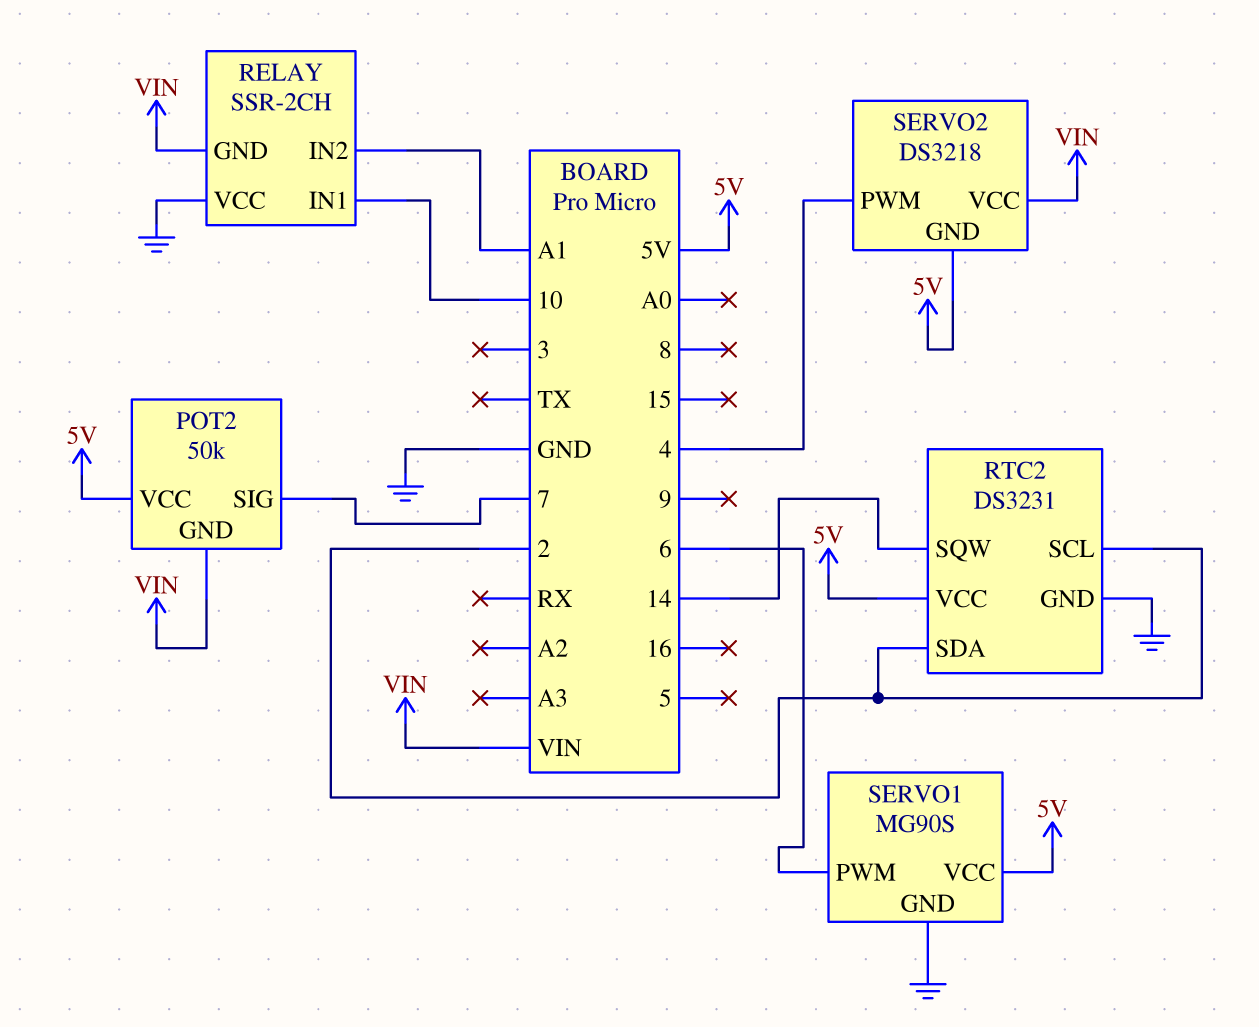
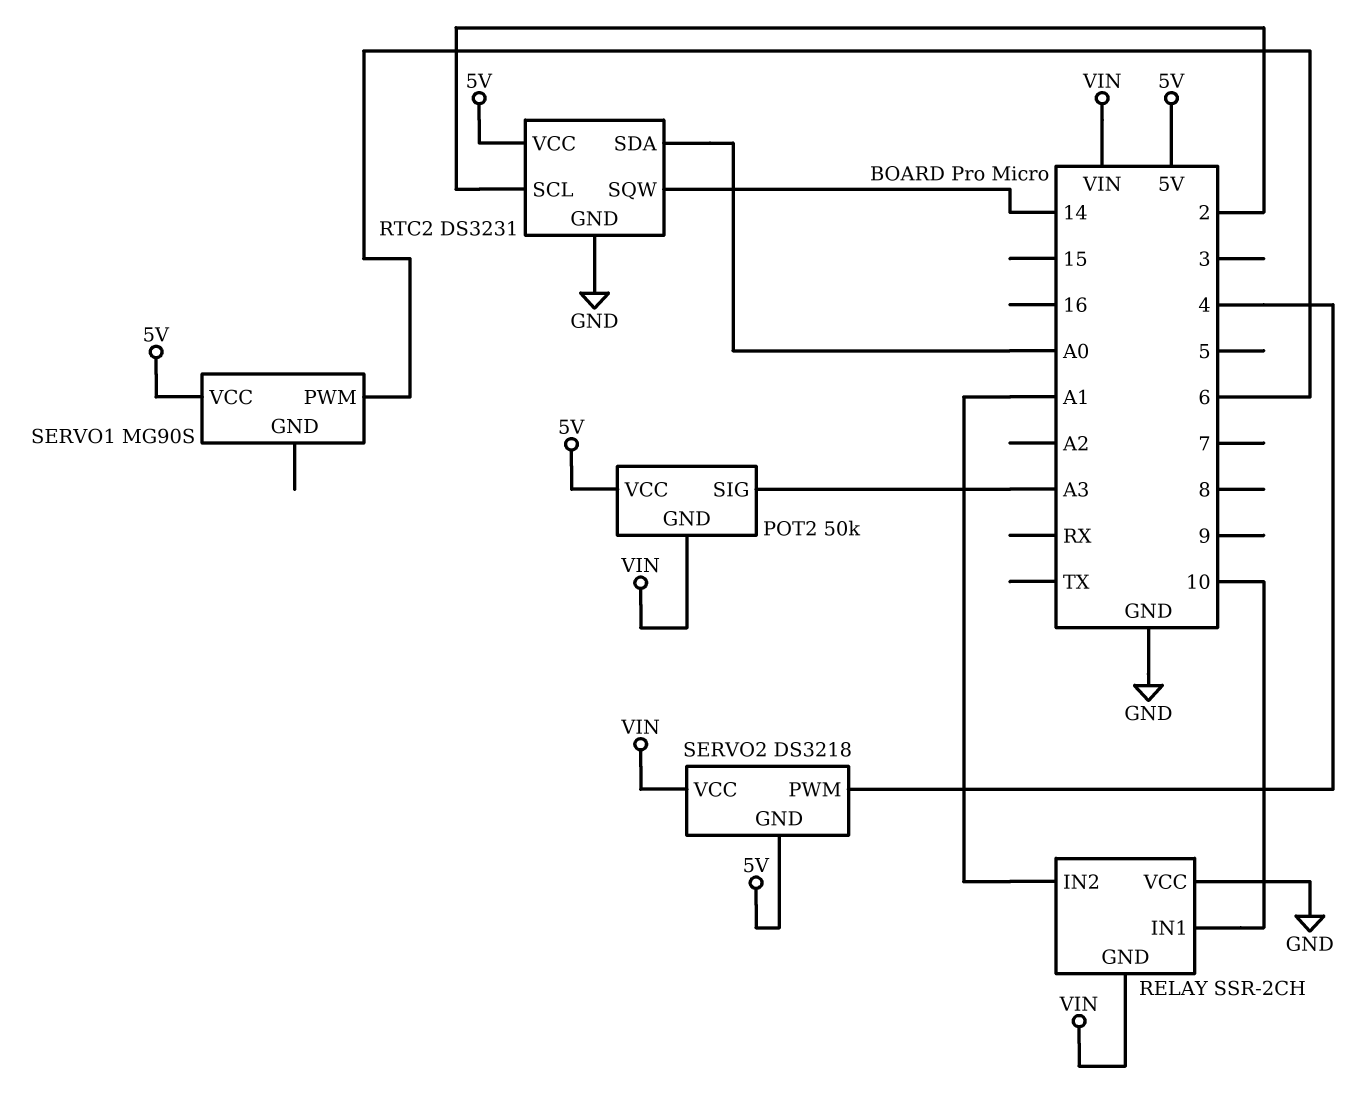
POT2 pin SIG: 7 -> A3
RTC2 pin SDA: 2 -> A0
SERVO1 pin GND: GND -> none

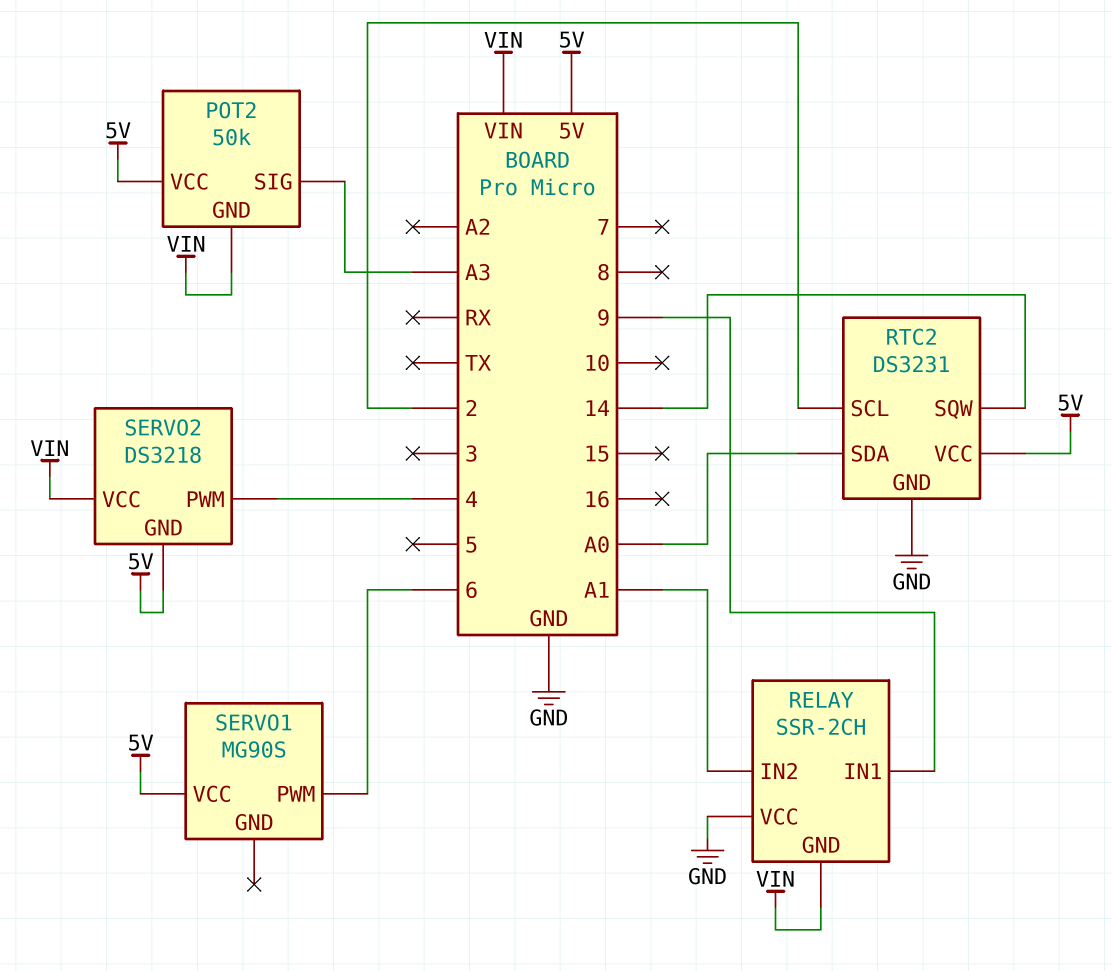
RELAY pin IN1: 10 -> 9

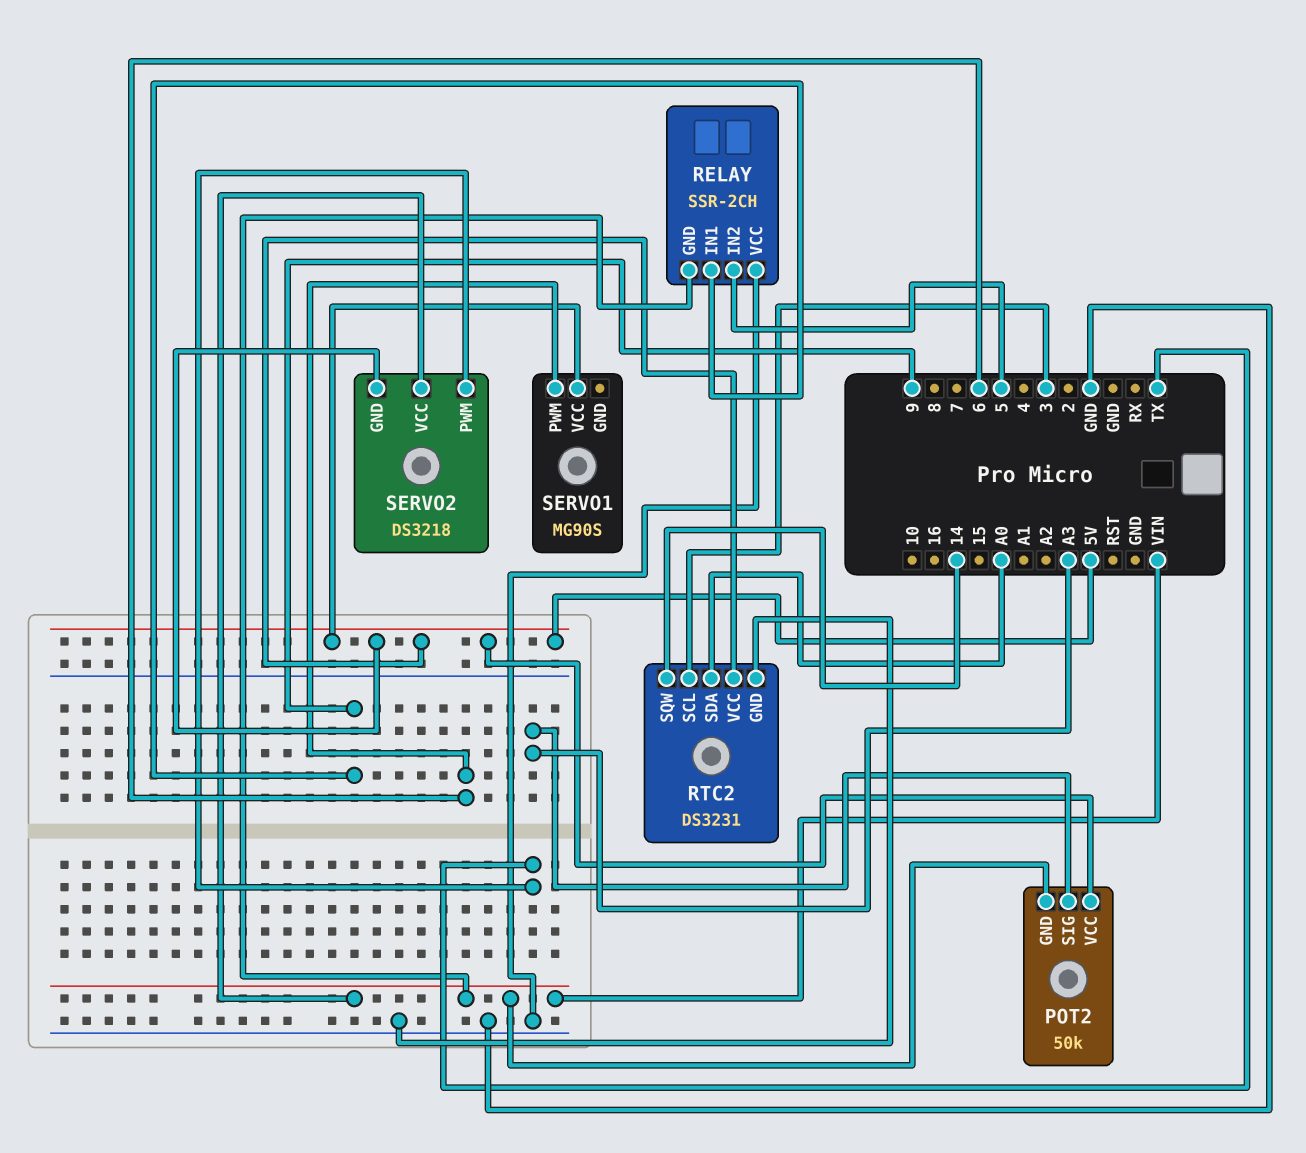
RELAY pin IN2: A1 -> 5
RTC2 pin SCL: 2 -> 3
SERVO2 pin PWM: 4 -> TX

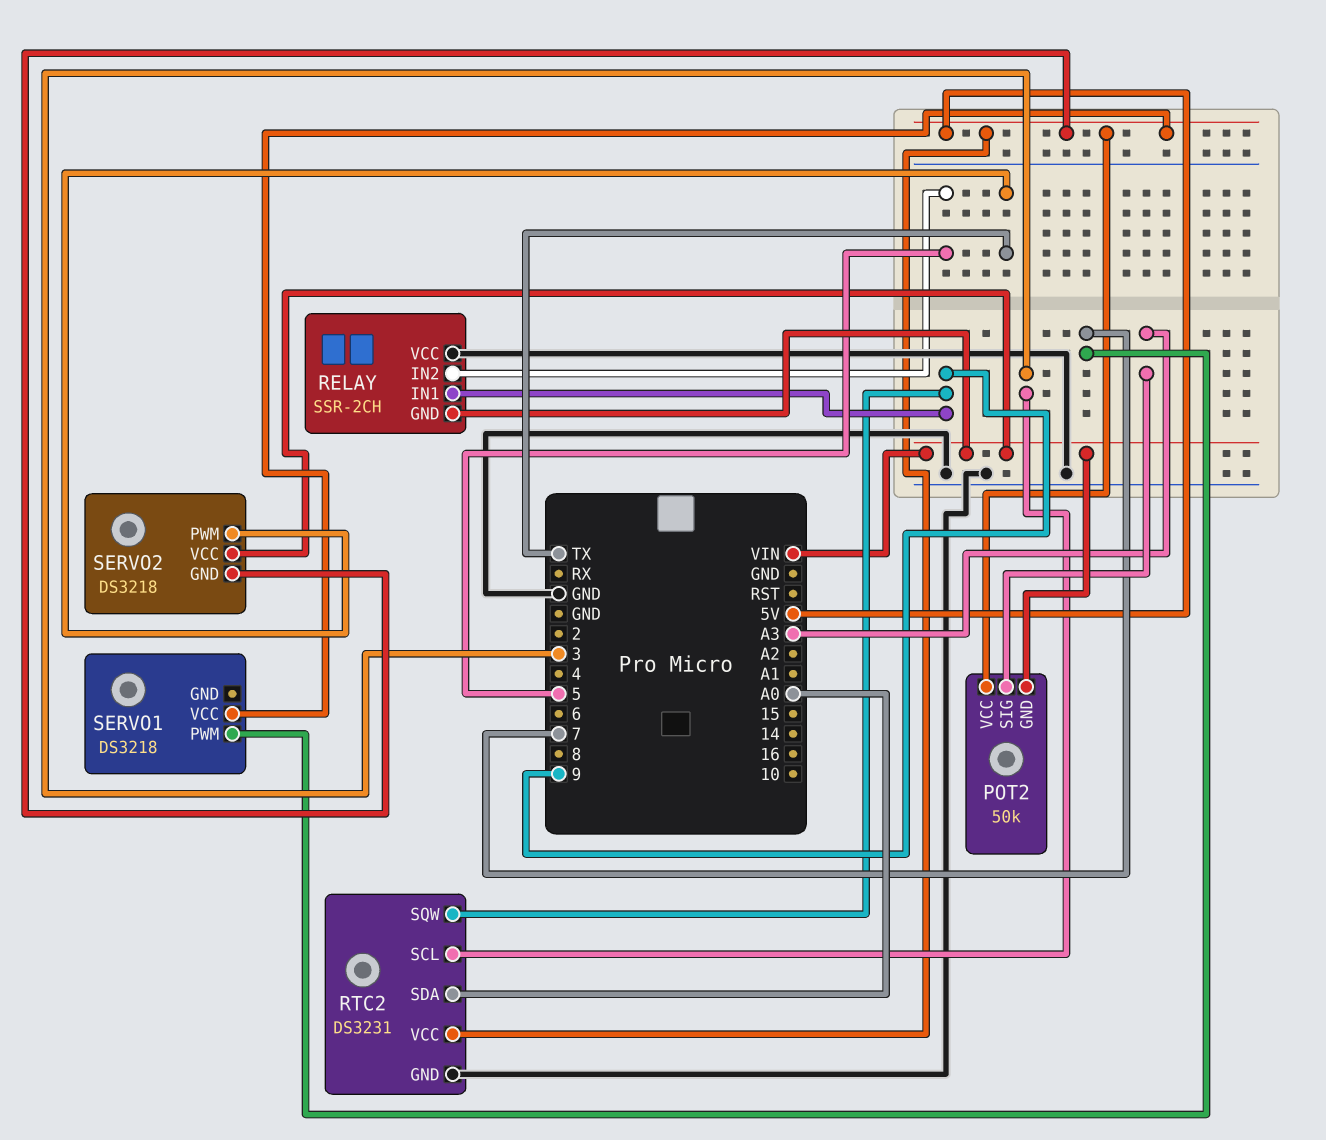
RTC2 pin SQW: 14 -> 9
SERVO1: MG90S -> DS3218
SERVO1 pin PWM: 6 -> 7

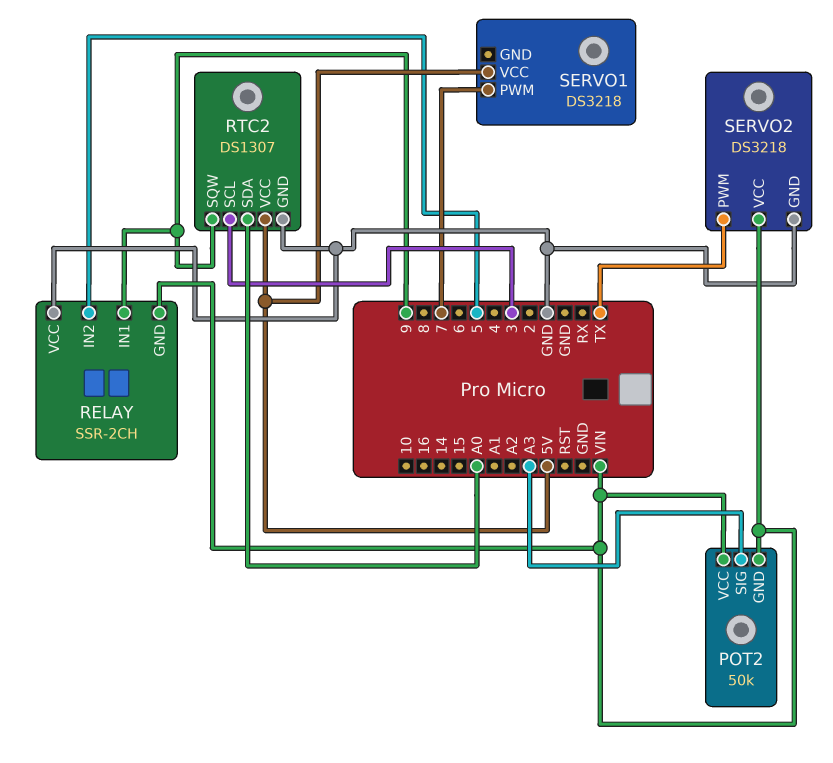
POT2 pin VCC: 5V -> VIN
RTC2: DS3231 -> DS1307
SERVO2 pin GND: 5V -> GND

